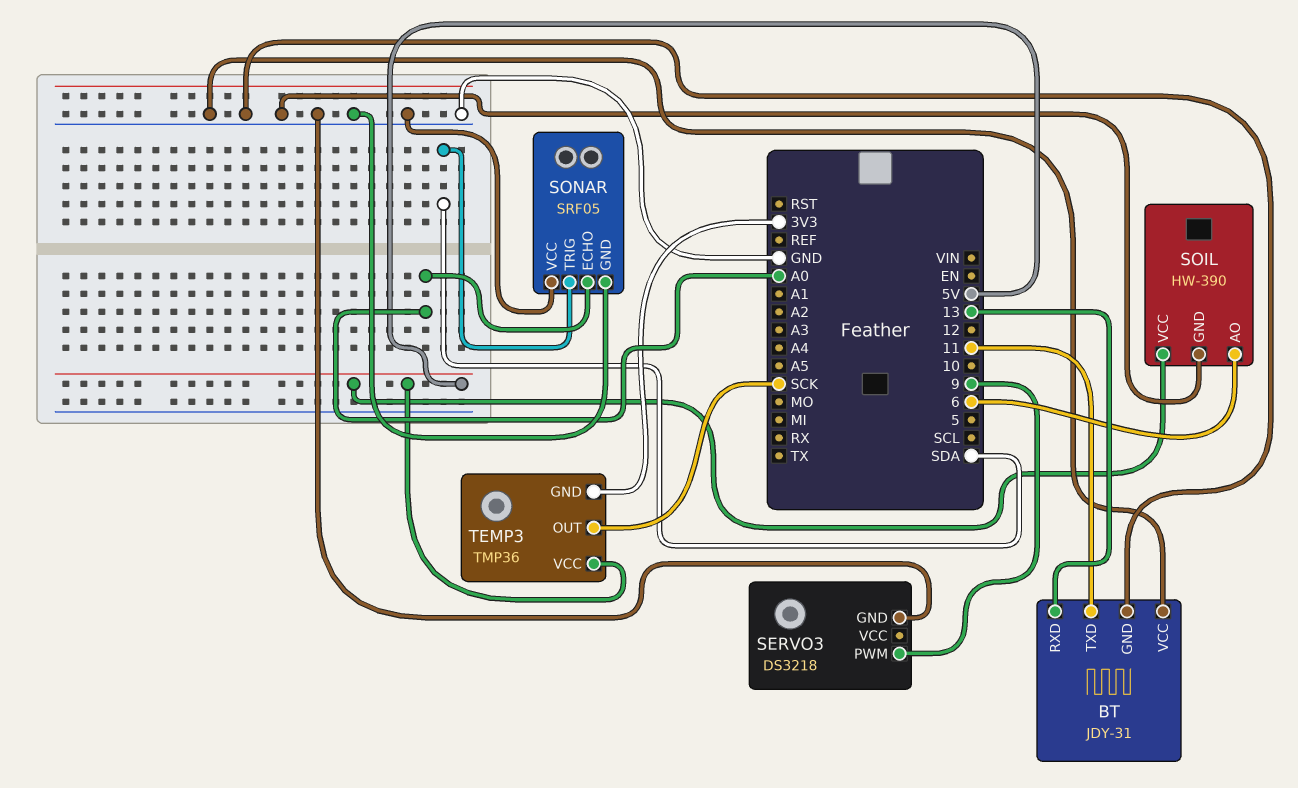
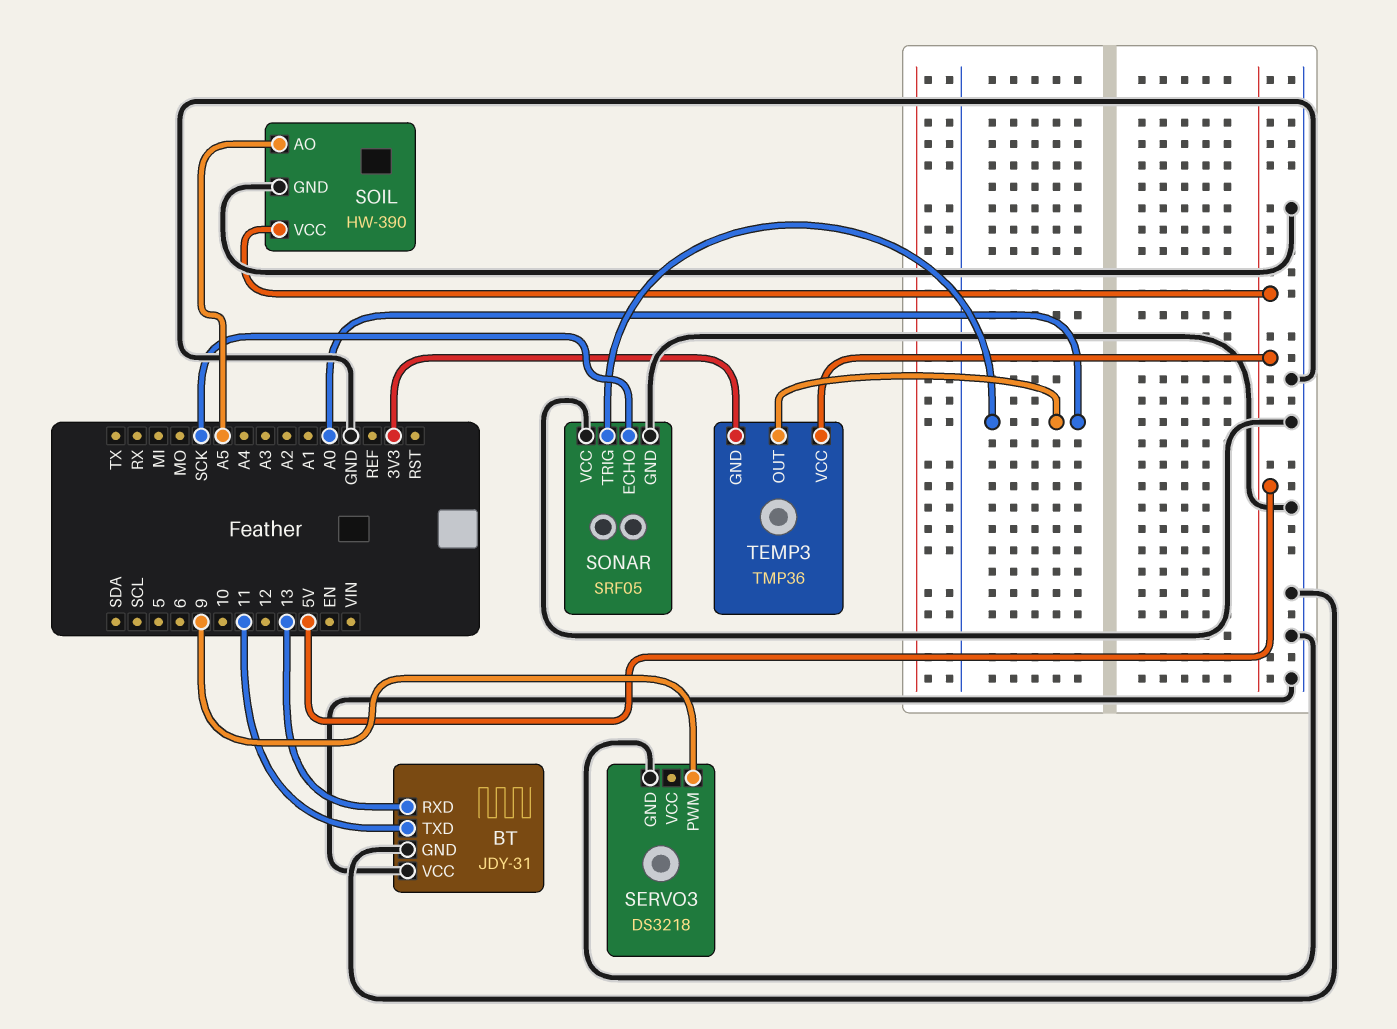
SOIL pin AO: 6 -> A5
SONAR pin ECHO: A0 -> SCK
SONAR pin TRIG: SDA -> A0
TEMP3 pin OUT: SCK -> A0

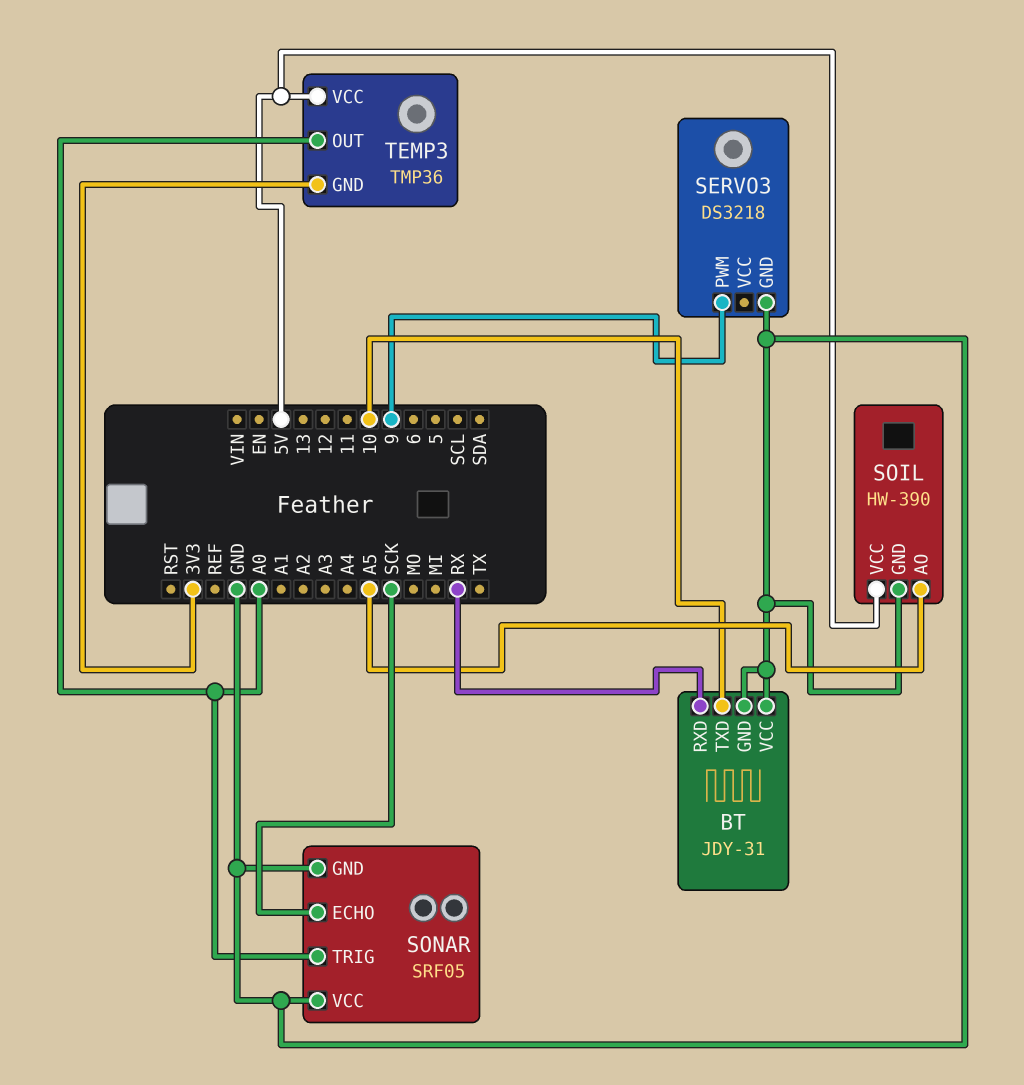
BT pin RXD: 13 -> RX
BT pin TXD: 11 -> 10

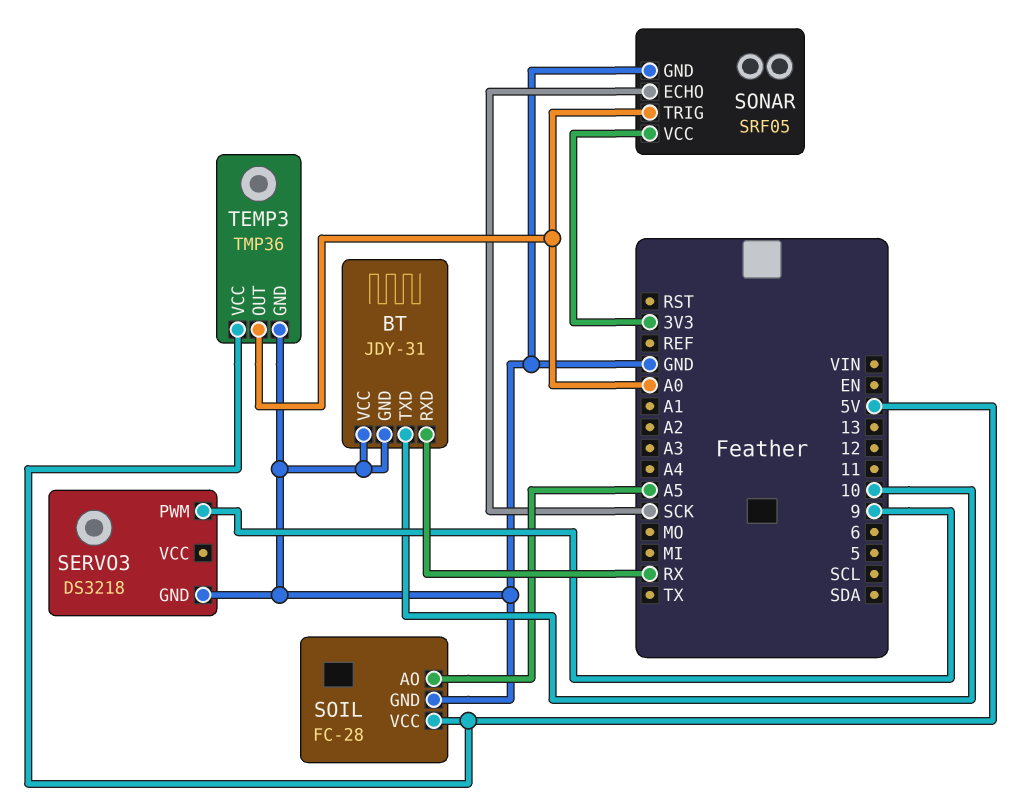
SOIL: HW-390 -> FC-28
SONAR pin VCC: GND -> 3V3
TEMP3 pin GND: 3V3 -> GND

